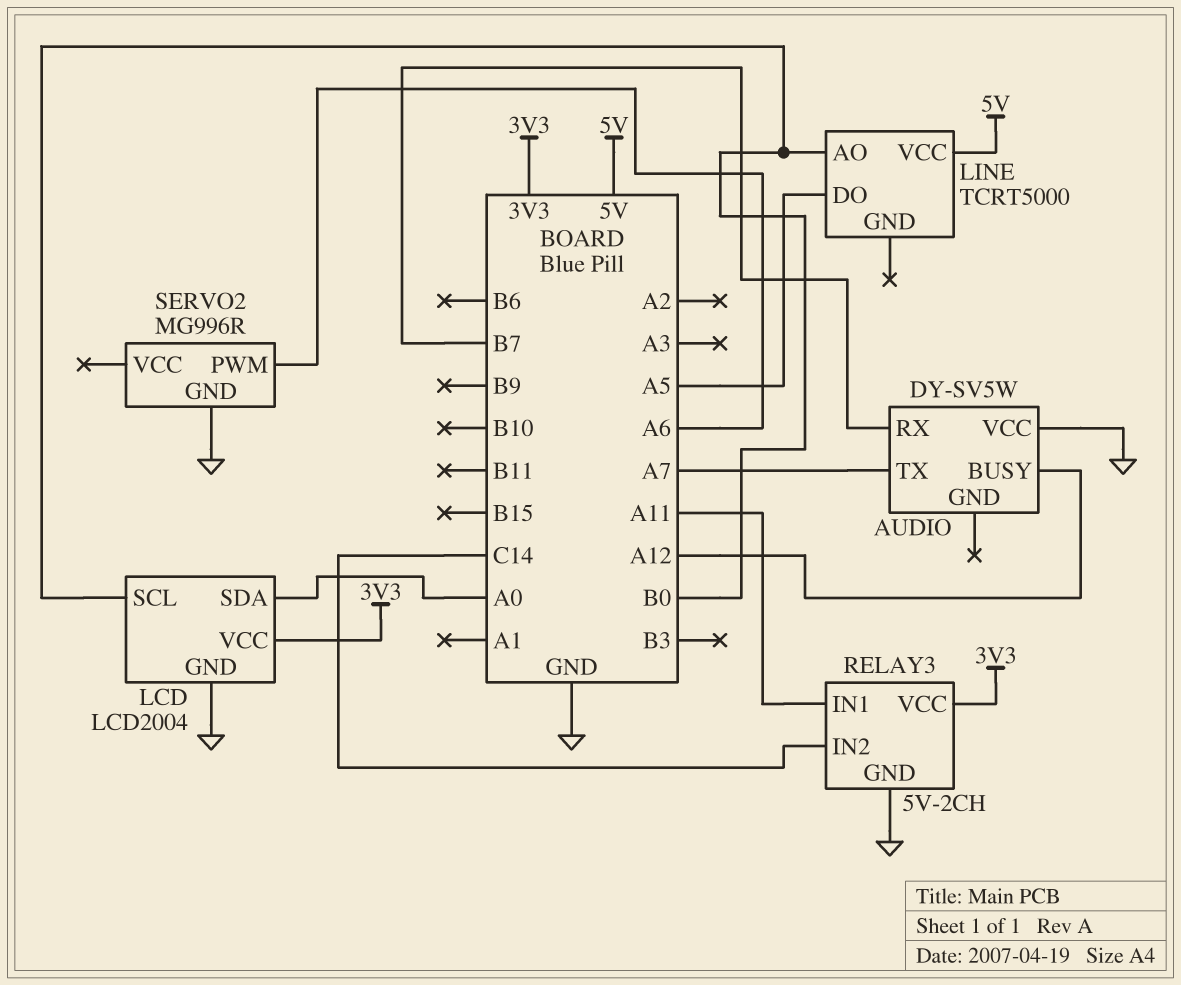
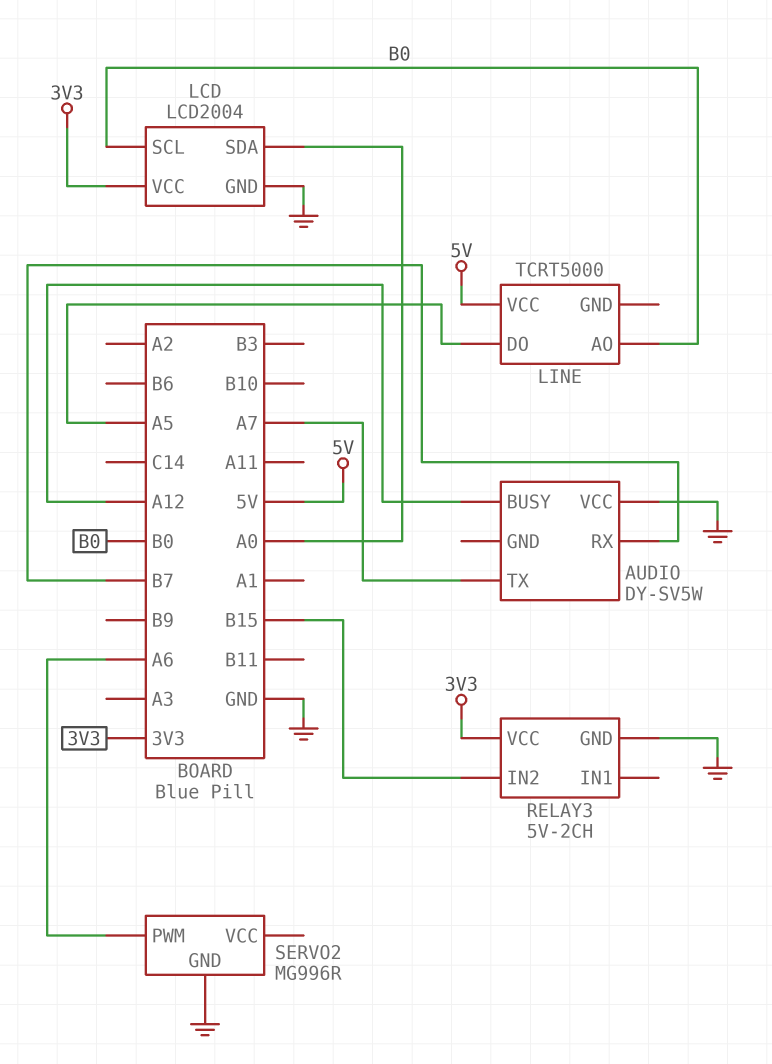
RELAY3 pin IN1: A11 -> none
RELAY3 pin IN2: C14 -> B15

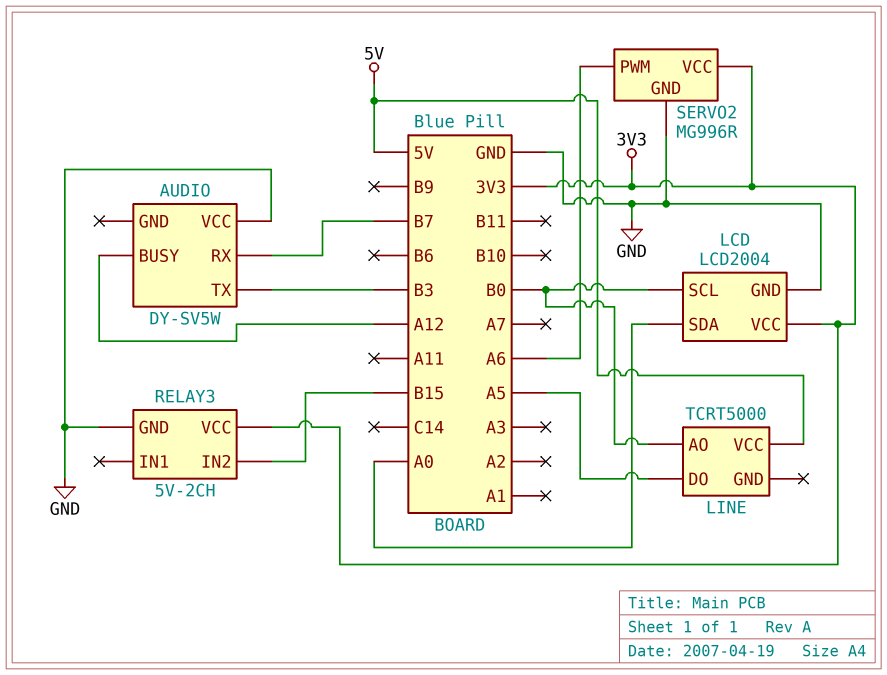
AUDIO pin TX: A7 -> B3
SERVO2 pin VCC: none -> 3V3

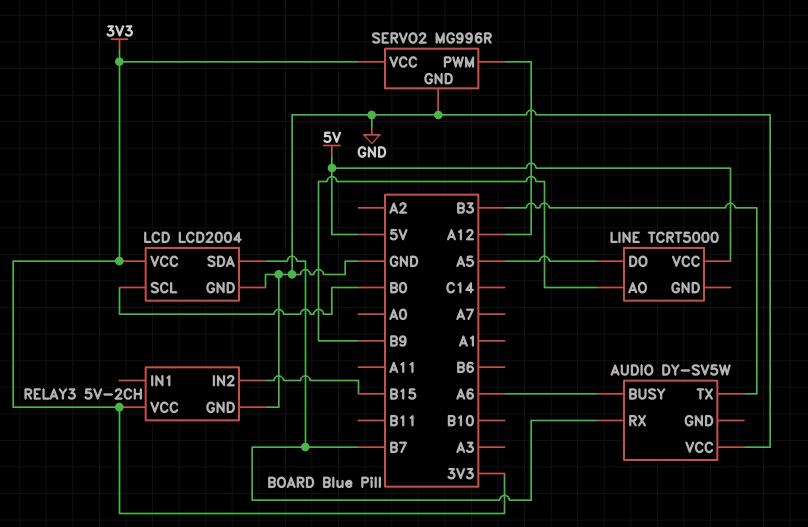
AUDIO pin BUSY: A12 -> A6
LCD pin SDA: A0 -> B7
LINE pin AO: B0 -> B9
SERVO2 pin PWM: A6 -> A12

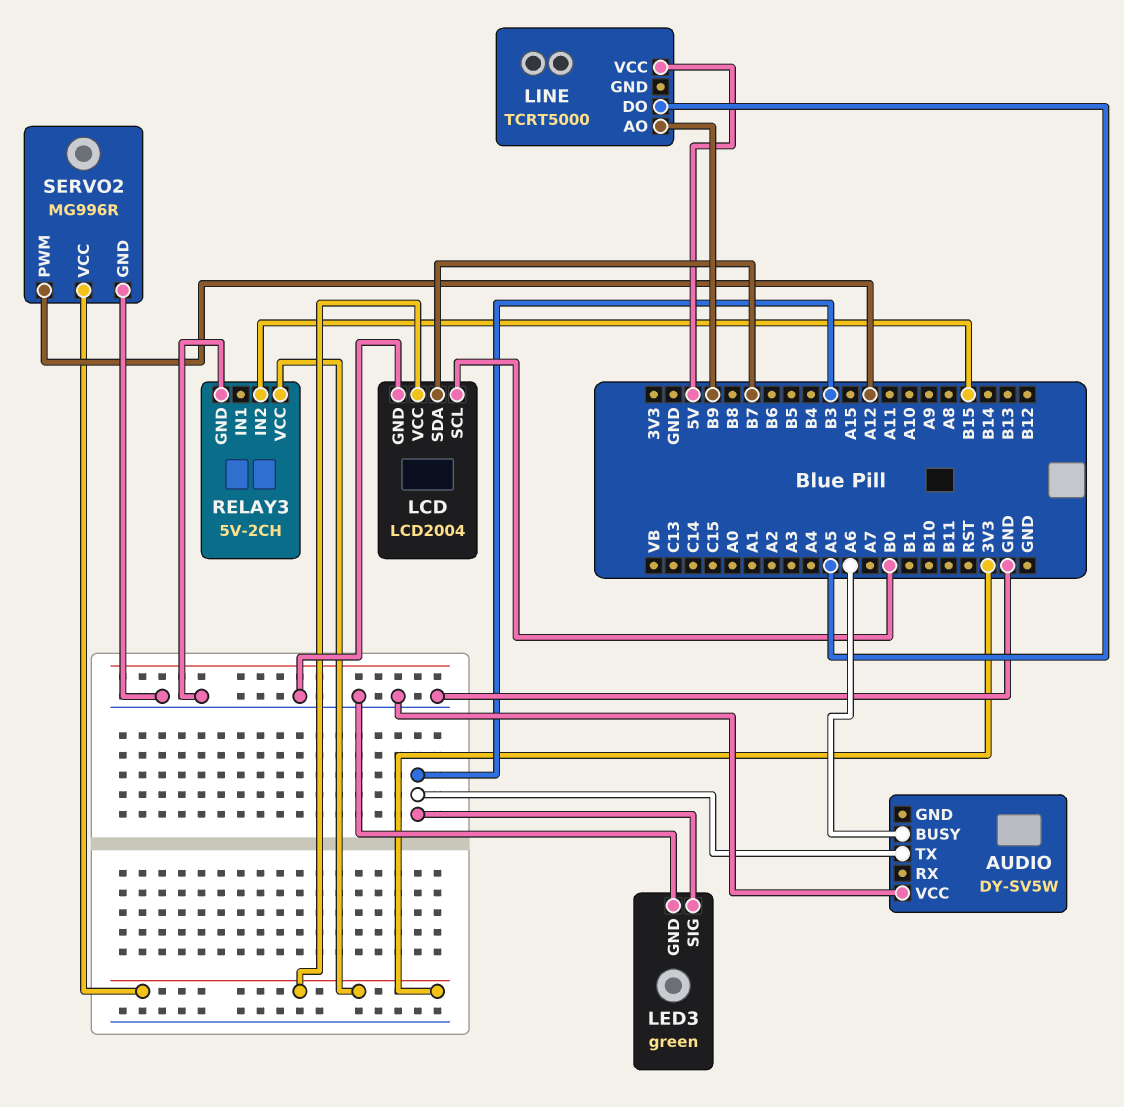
AUDIO pin RX: B7 -> none
LED3: none -> green
LED3 pin GND: none -> GND
LED3 pin SIG: none -> B3

